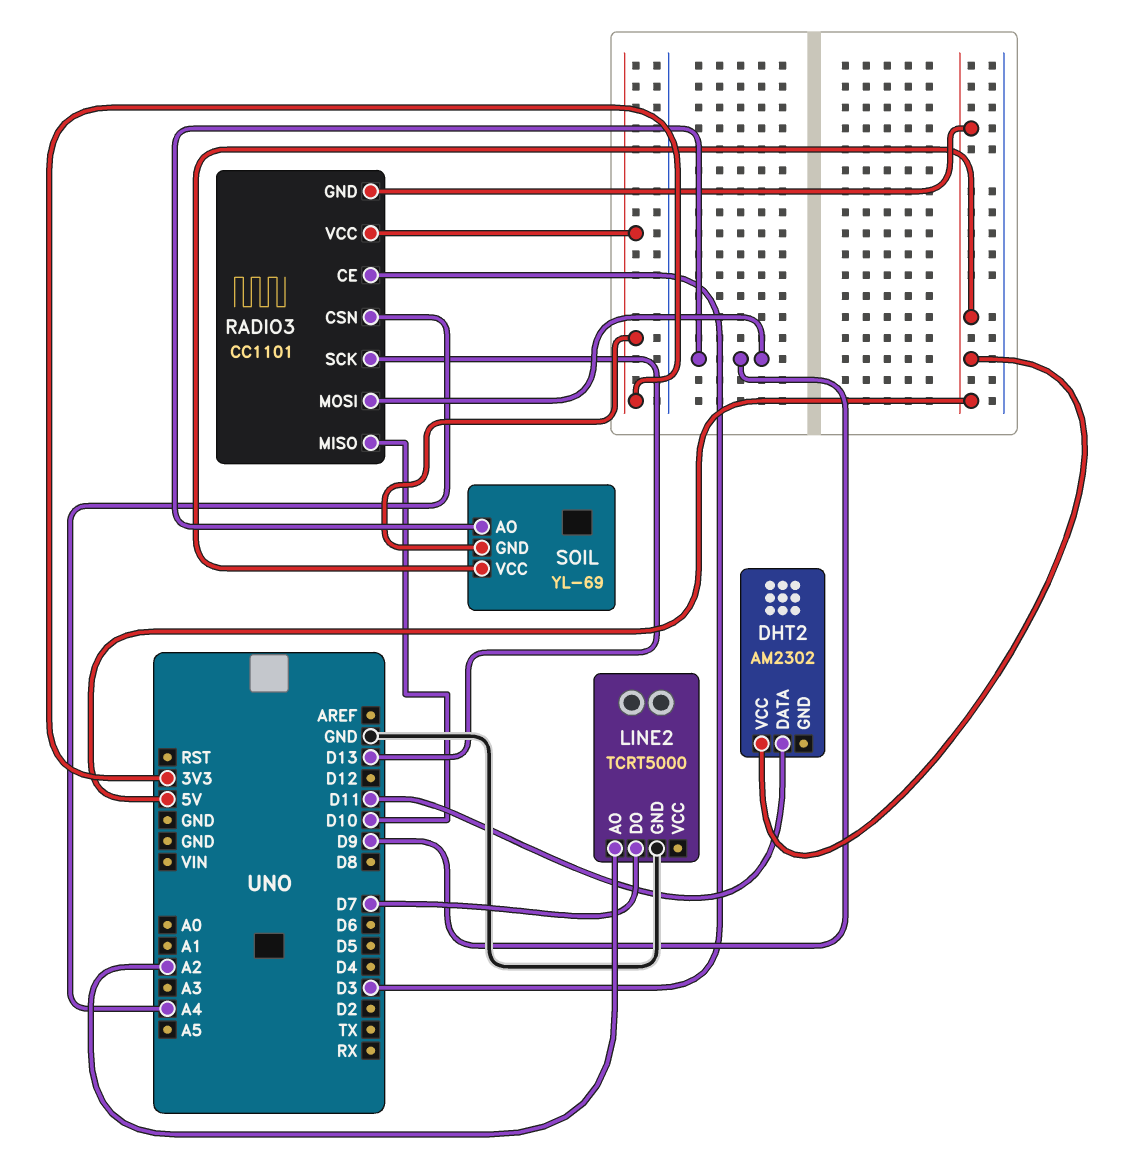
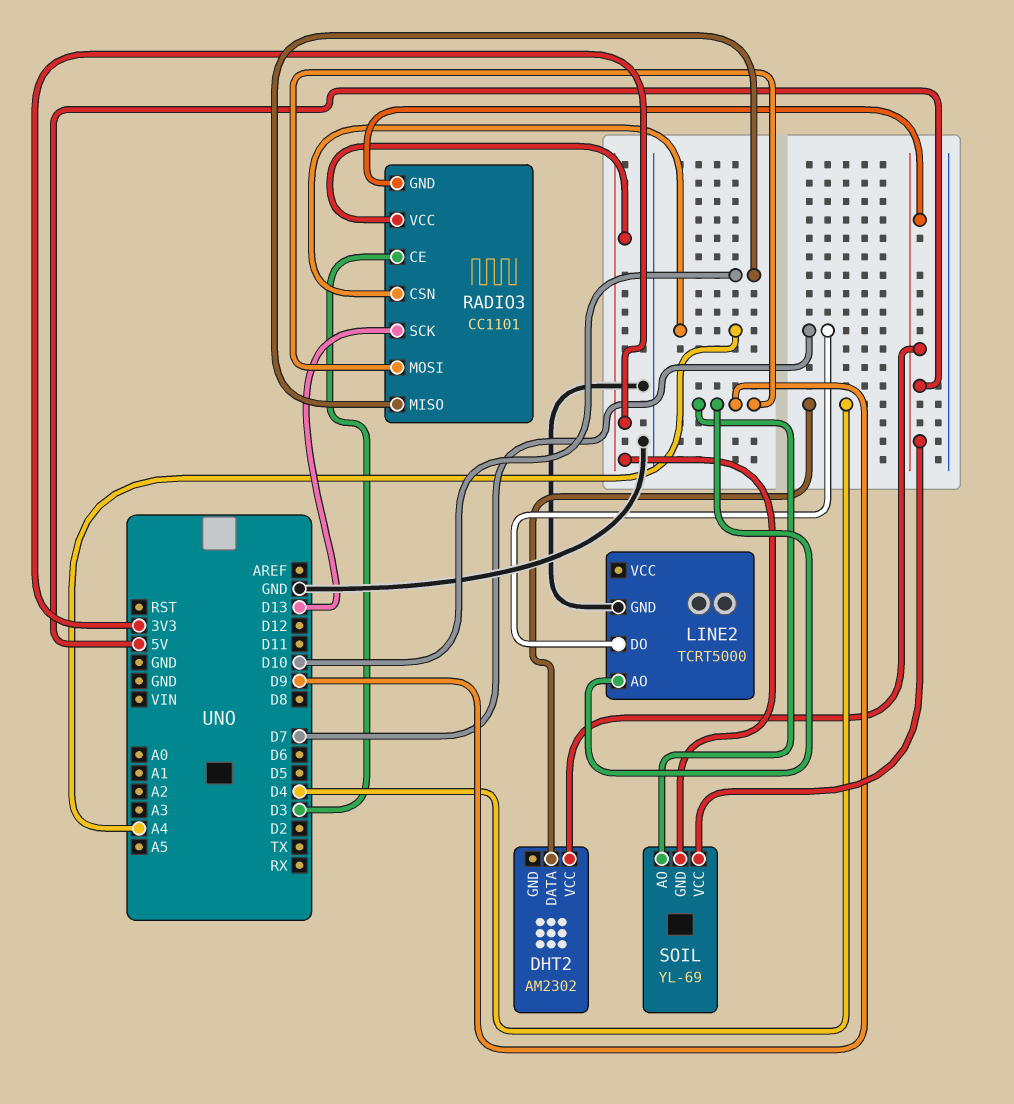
DHT2 pin DATA: D11 -> D4
LINE2 pin AO: A2 -> D9

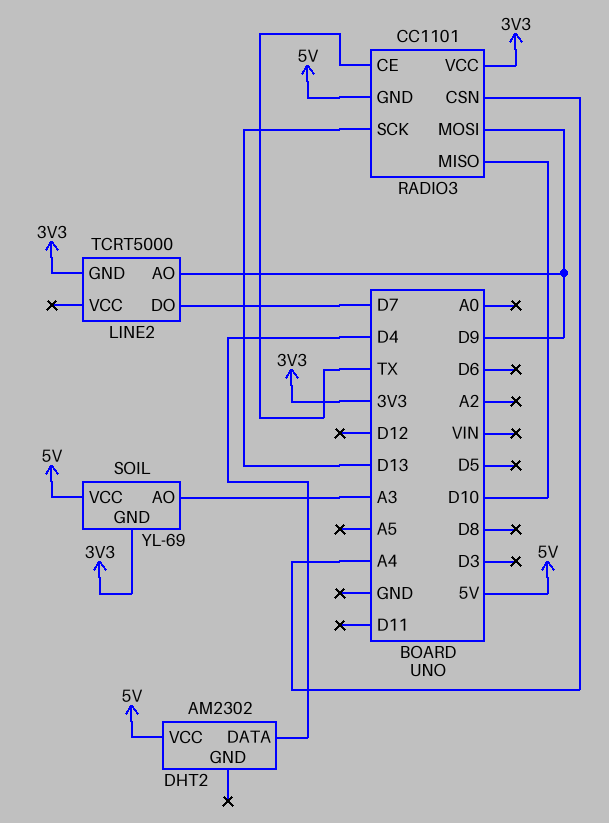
LINE2 pin GND: GND -> 3V3
RADIO3 pin CE: D3 -> TX
SOIL pin AO: D9 -> A3

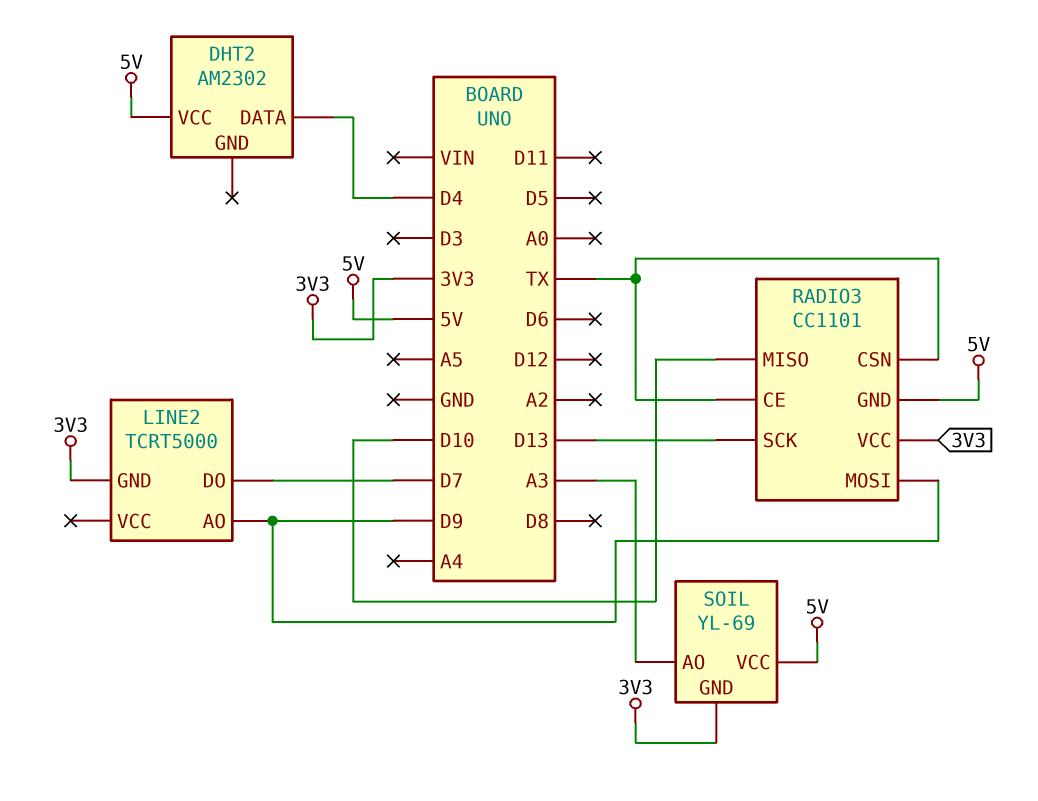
RADIO3 pin CSN: A4 -> TX

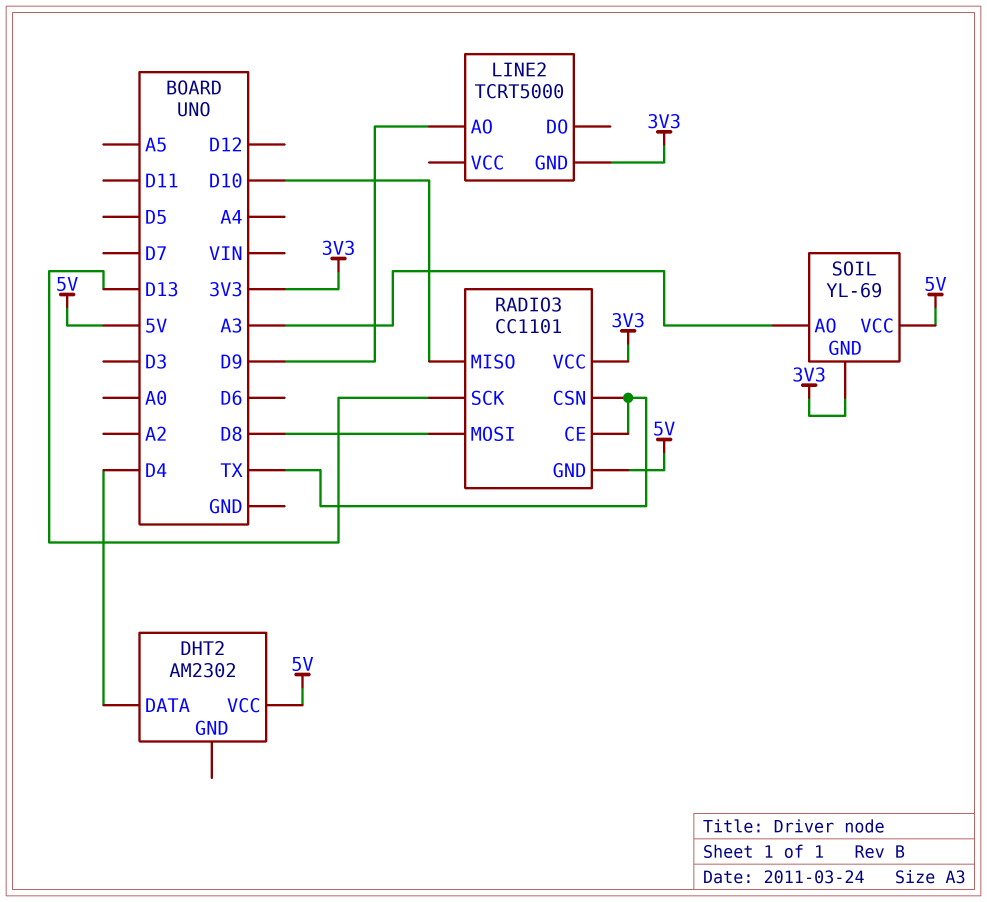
LINE2 pin DO: D7 -> none
RADIO3 pin MOSI: D9 -> D8

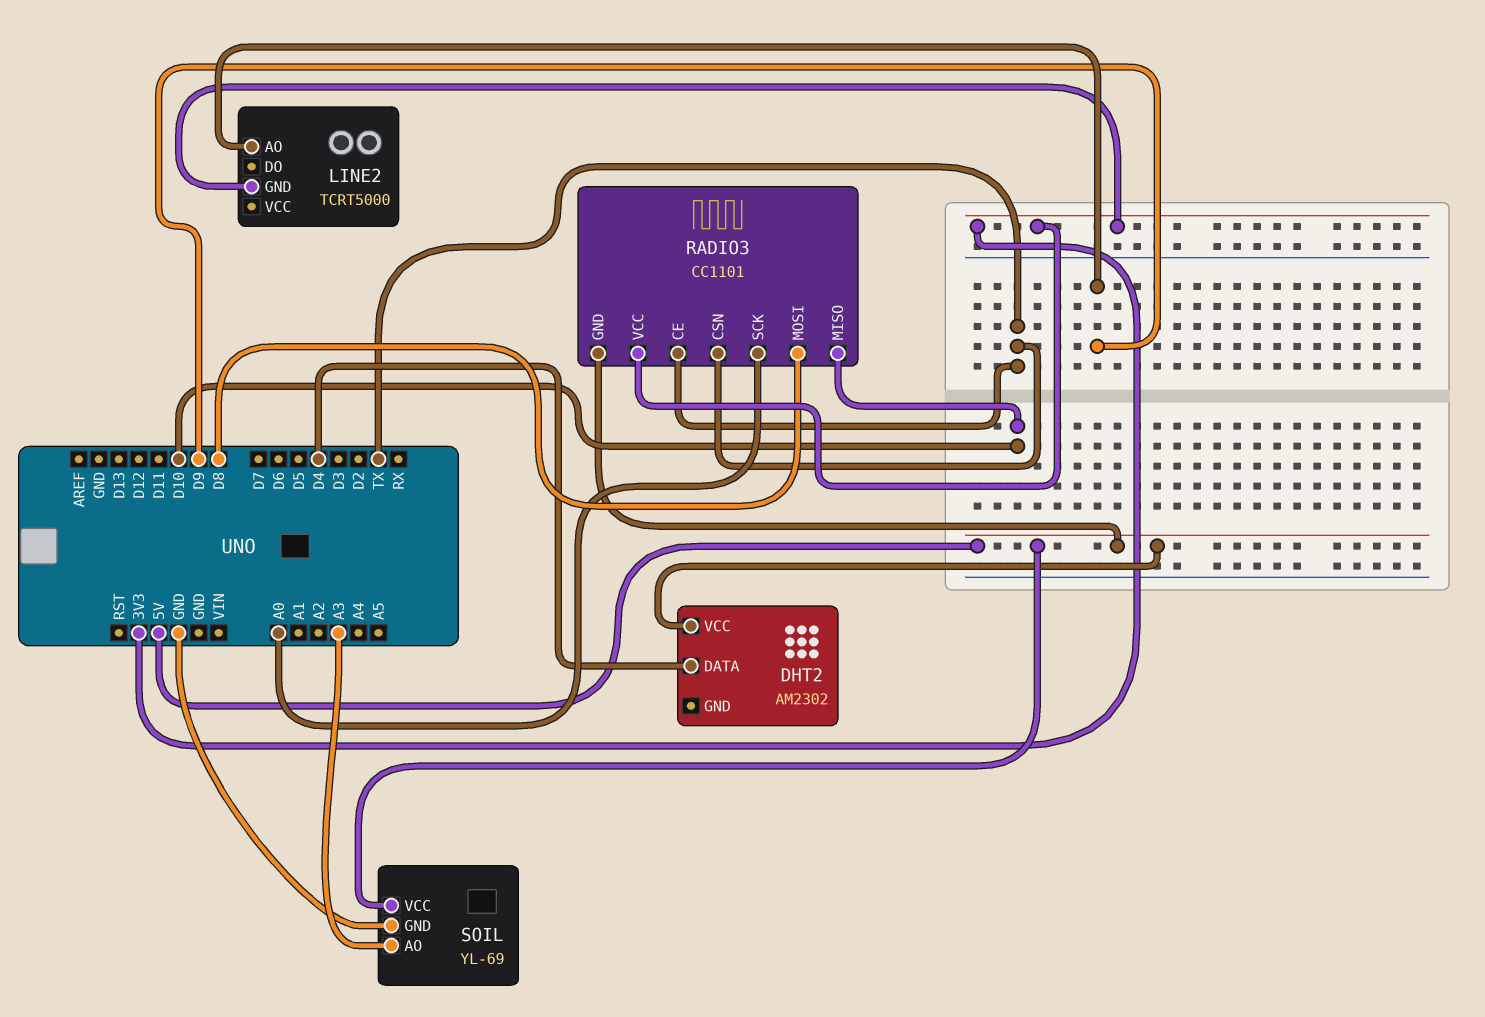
RADIO3 pin SCK: D13 -> A0
SOIL pin GND: 3V3 -> GND

